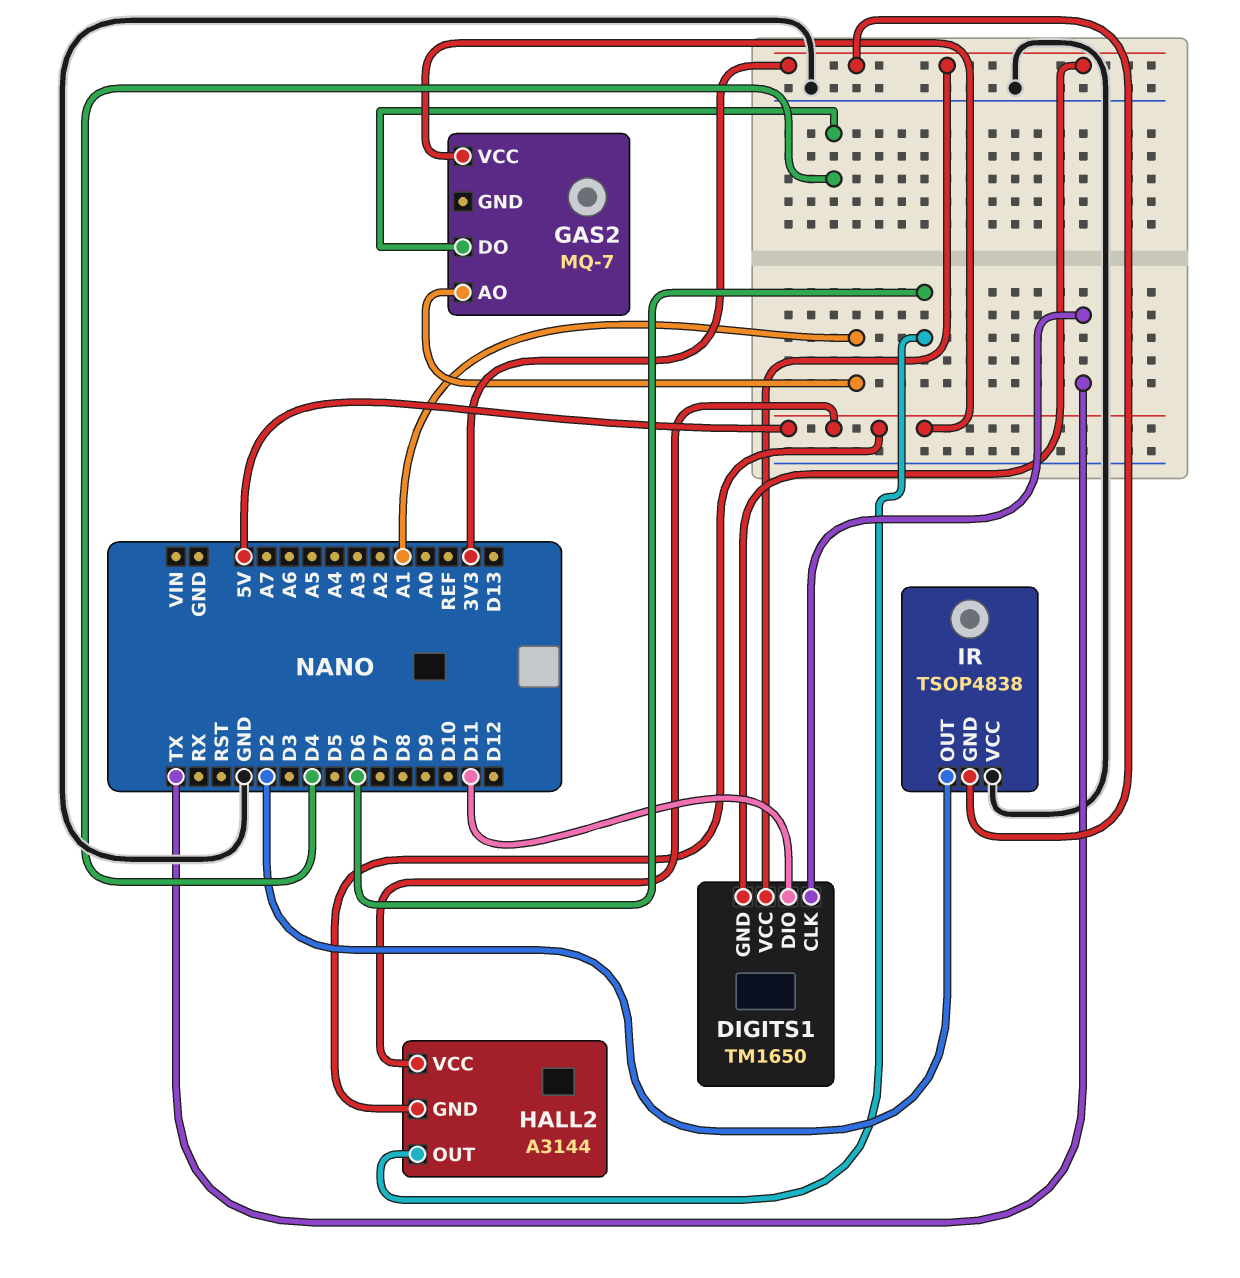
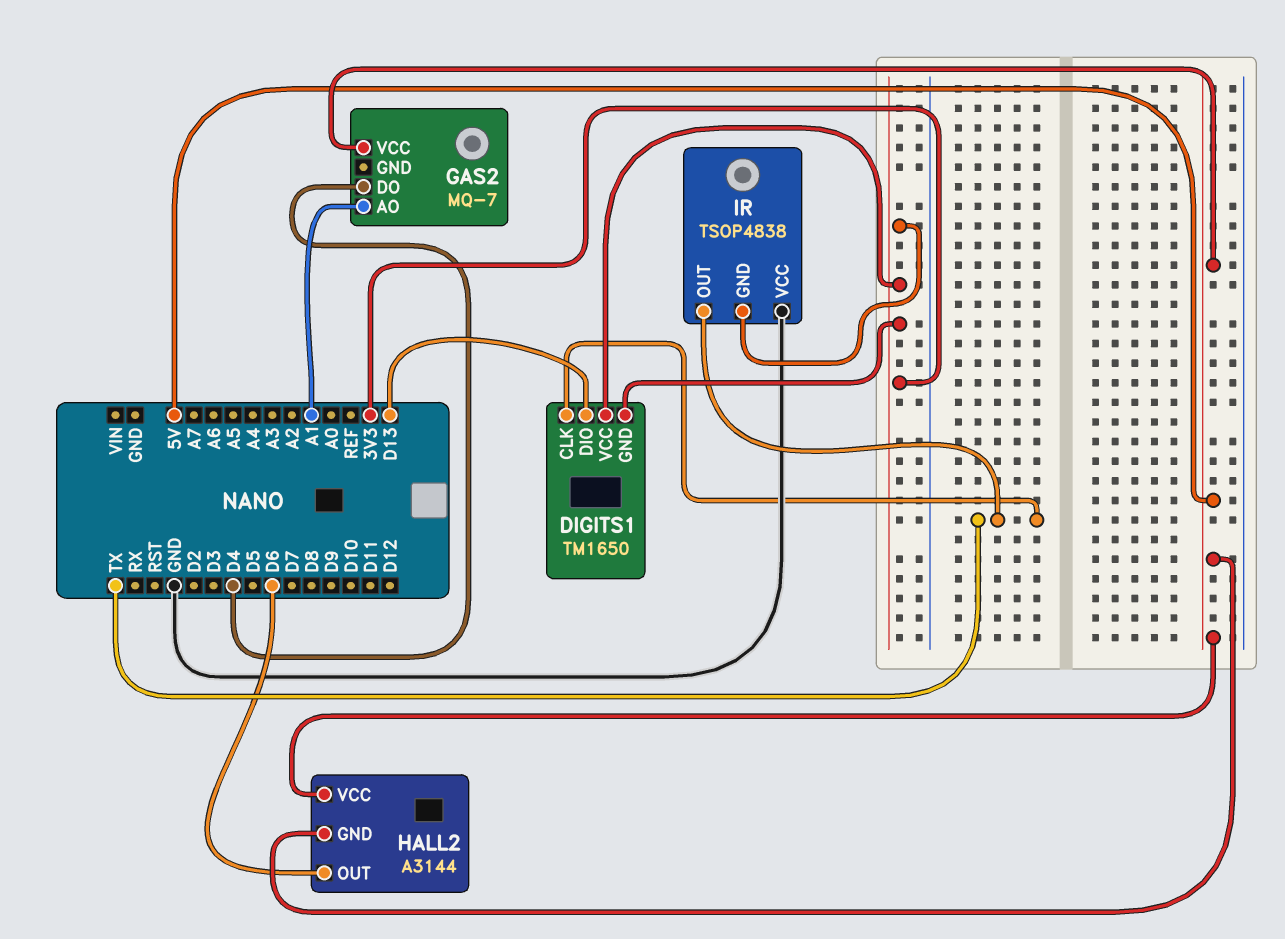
DIGITS1 pin DIO: D11 -> D13
IR pin OUT: D2 -> TX

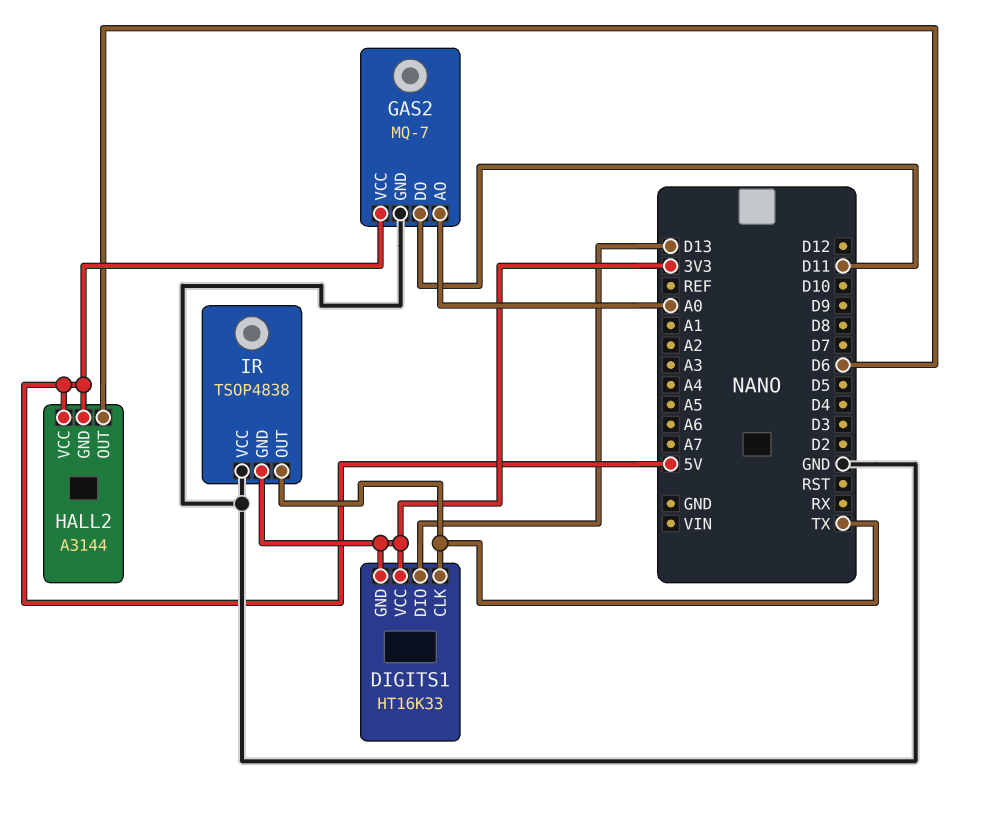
DIGITS1: TM1650 -> HT16K33
GAS2 pin AO: A1 -> A0
GAS2 pin DO: D4 -> D11
GAS2 pin GND: none -> GND

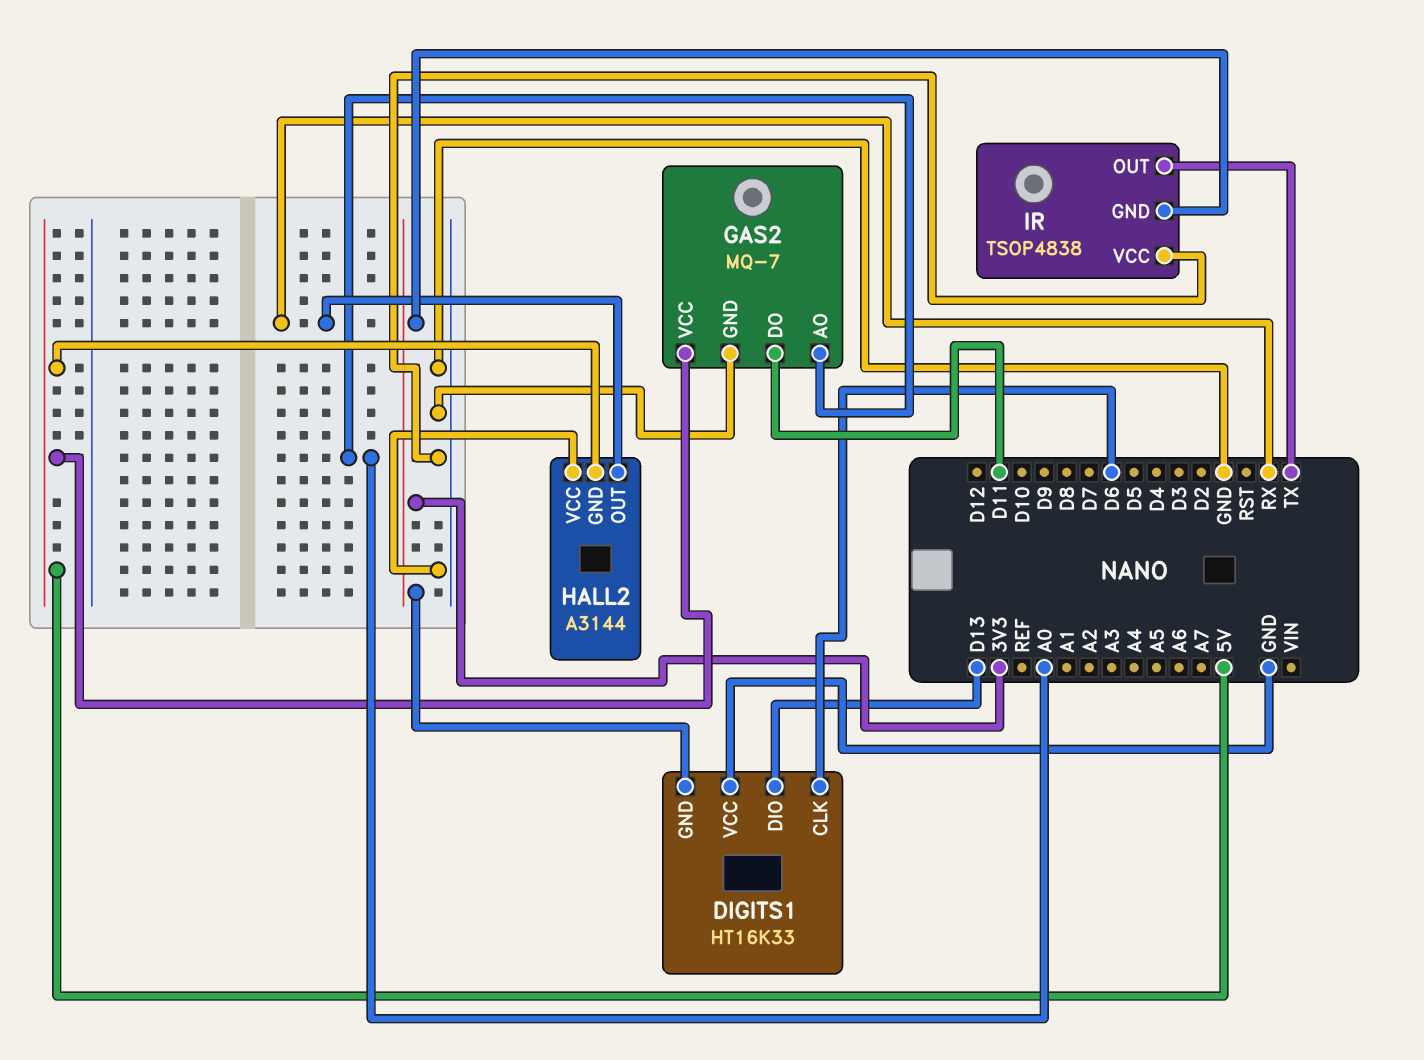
DIGITS1 pin CLK: TX -> D6
DIGITS1 pin VCC: 3V3 -> GND
HALL2 pin OUT: D6 -> RX
HALL2 pin VCC: 5V -> GND

